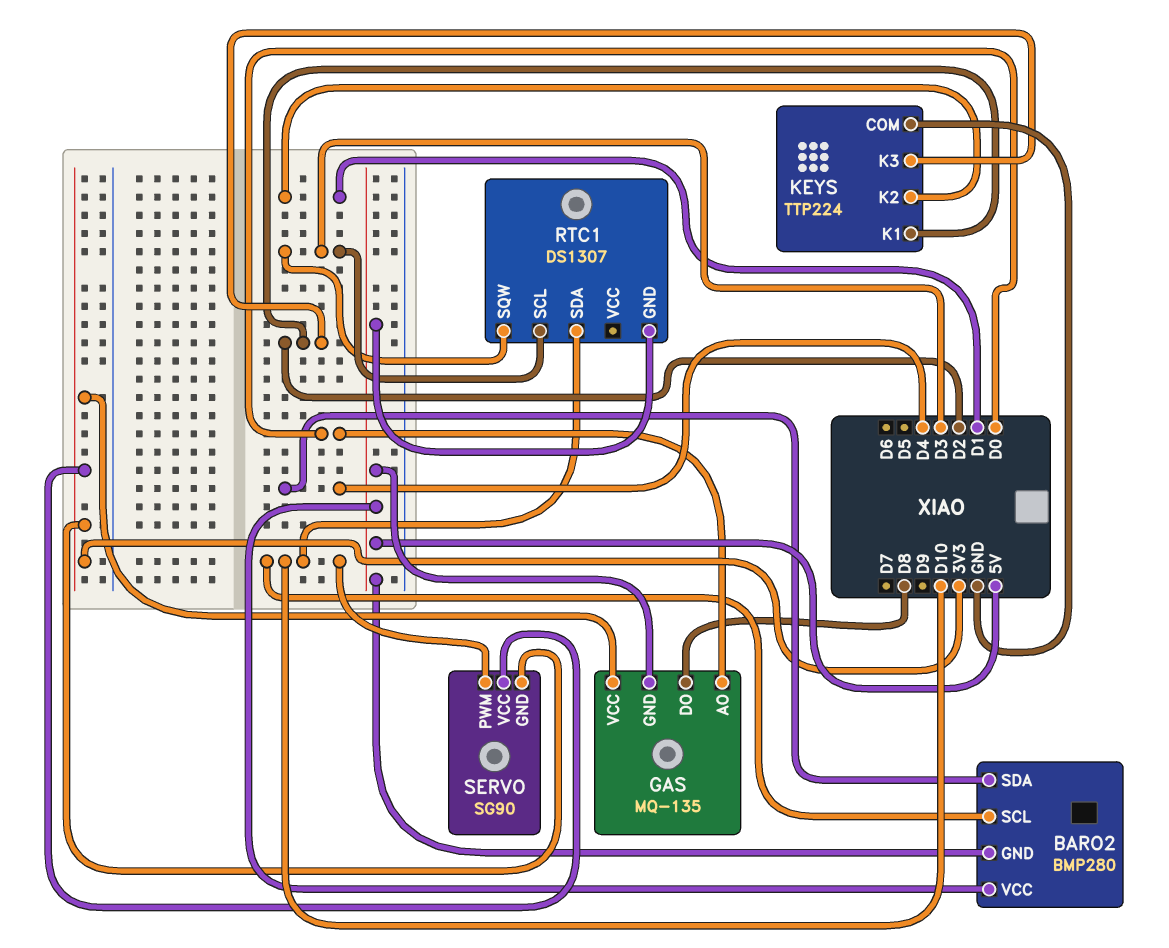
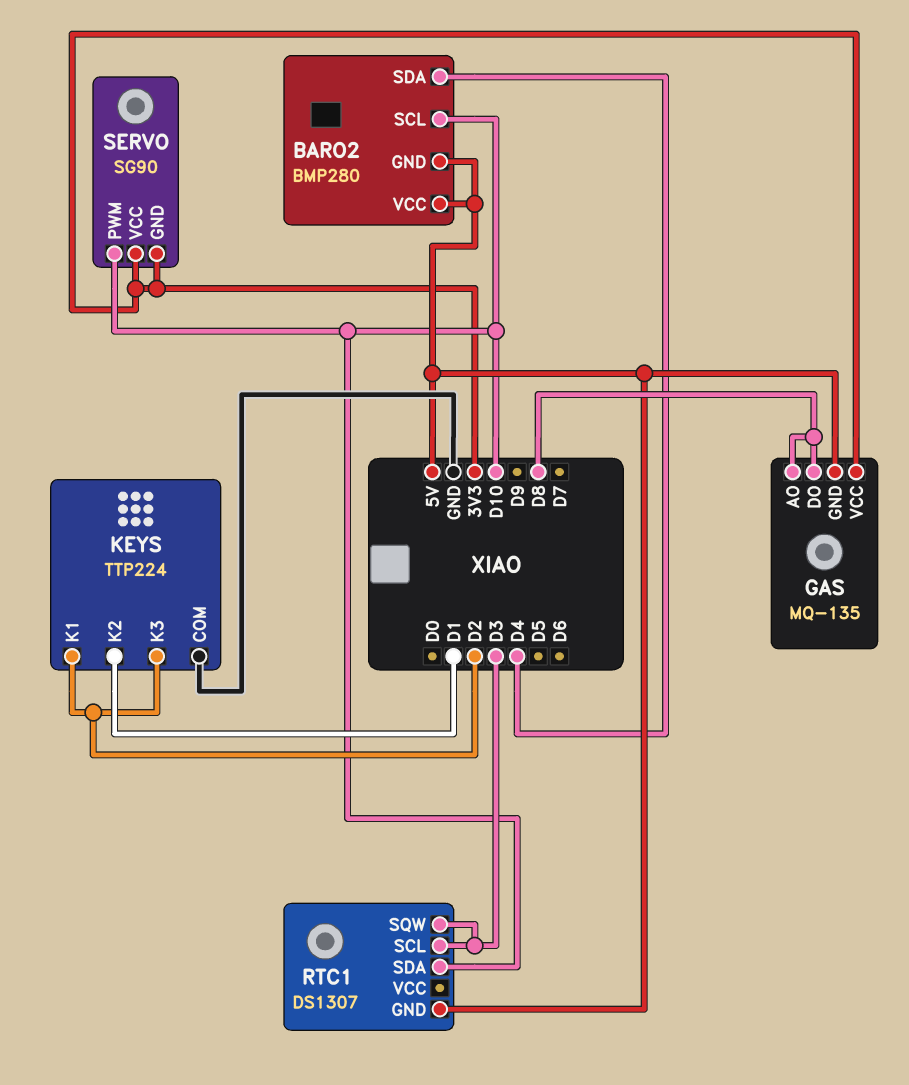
GAS pin AO: D0 -> D8

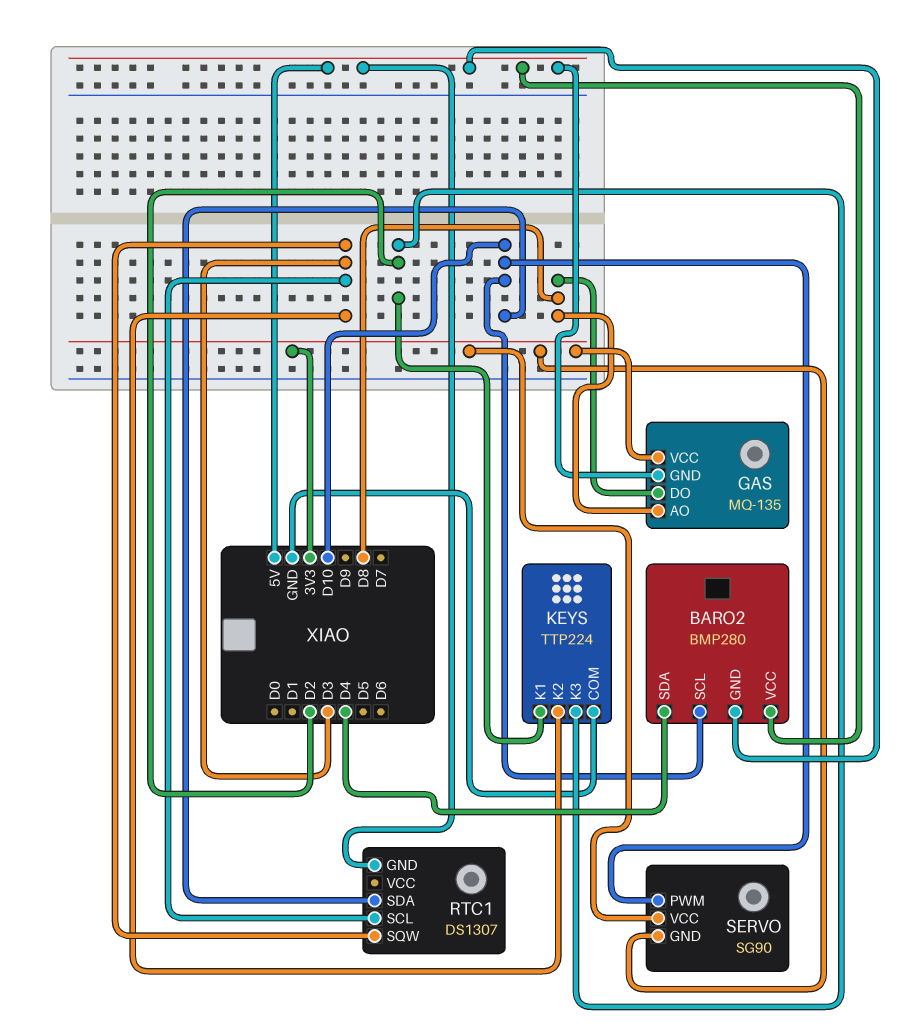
KEYS pin K2: D1 -> D3

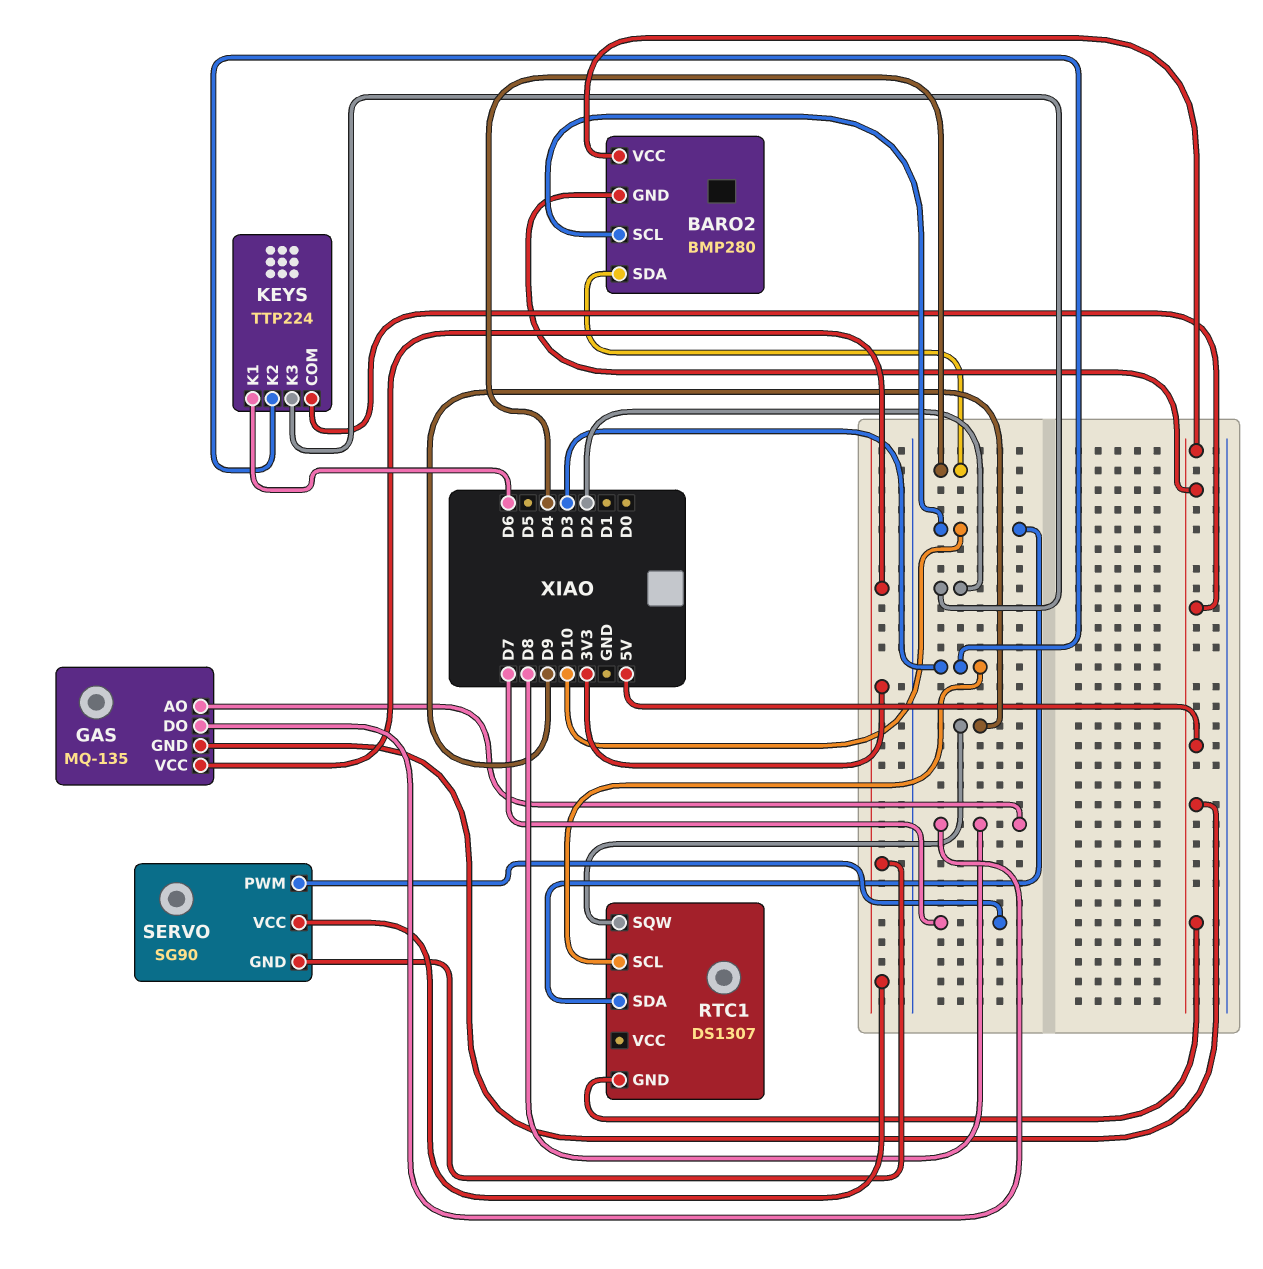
KEYS pin COM: GND -> 5V
KEYS pin K1: D2 -> D6
RTC1 pin SQW: D3 -> D9
SERVO pin PWM: D10 -> D7

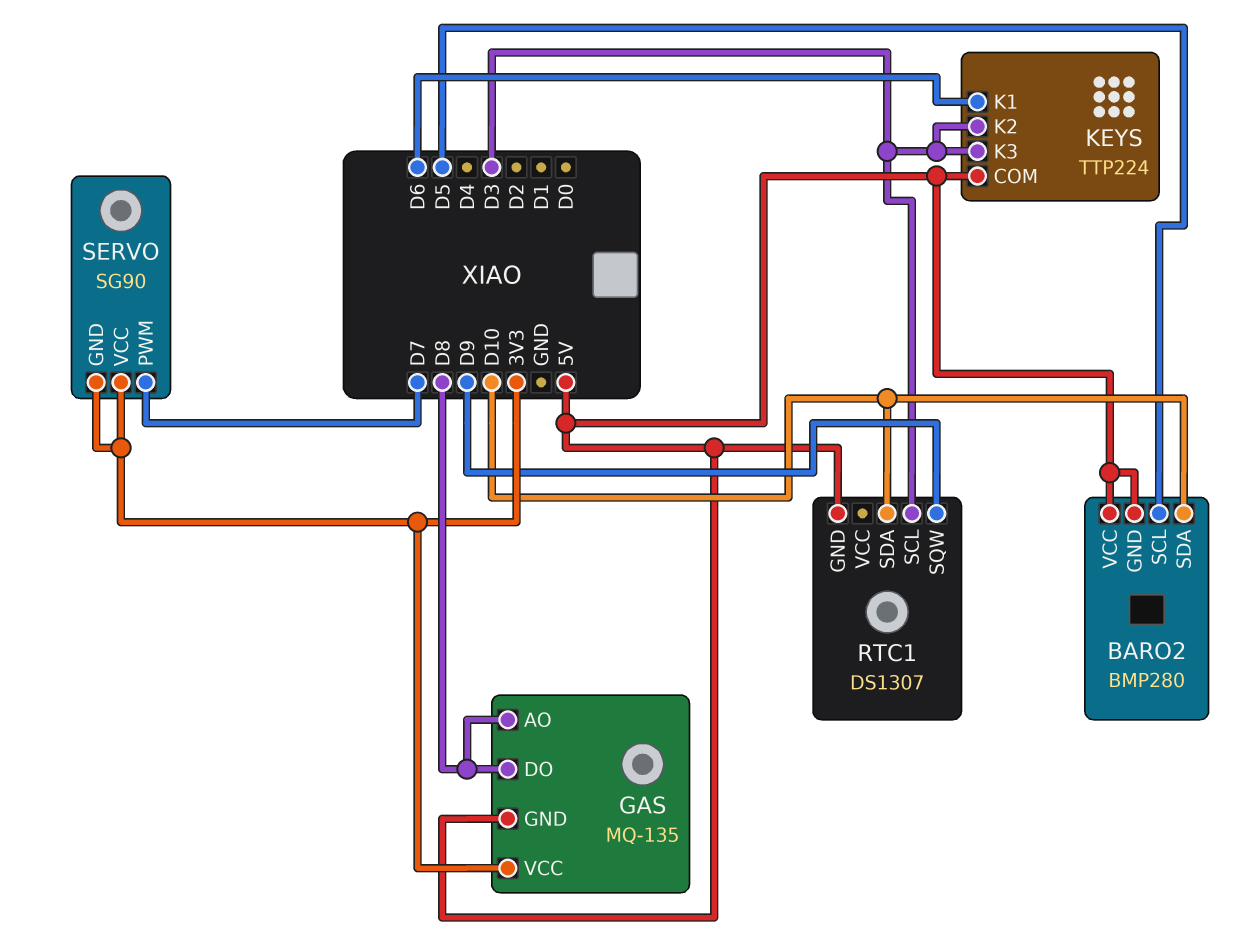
BARO2 pin SCL: D10 -> D5
BARO2 pin SDA: D4 -> D10
KEYS pin K3: D2 -> D3

